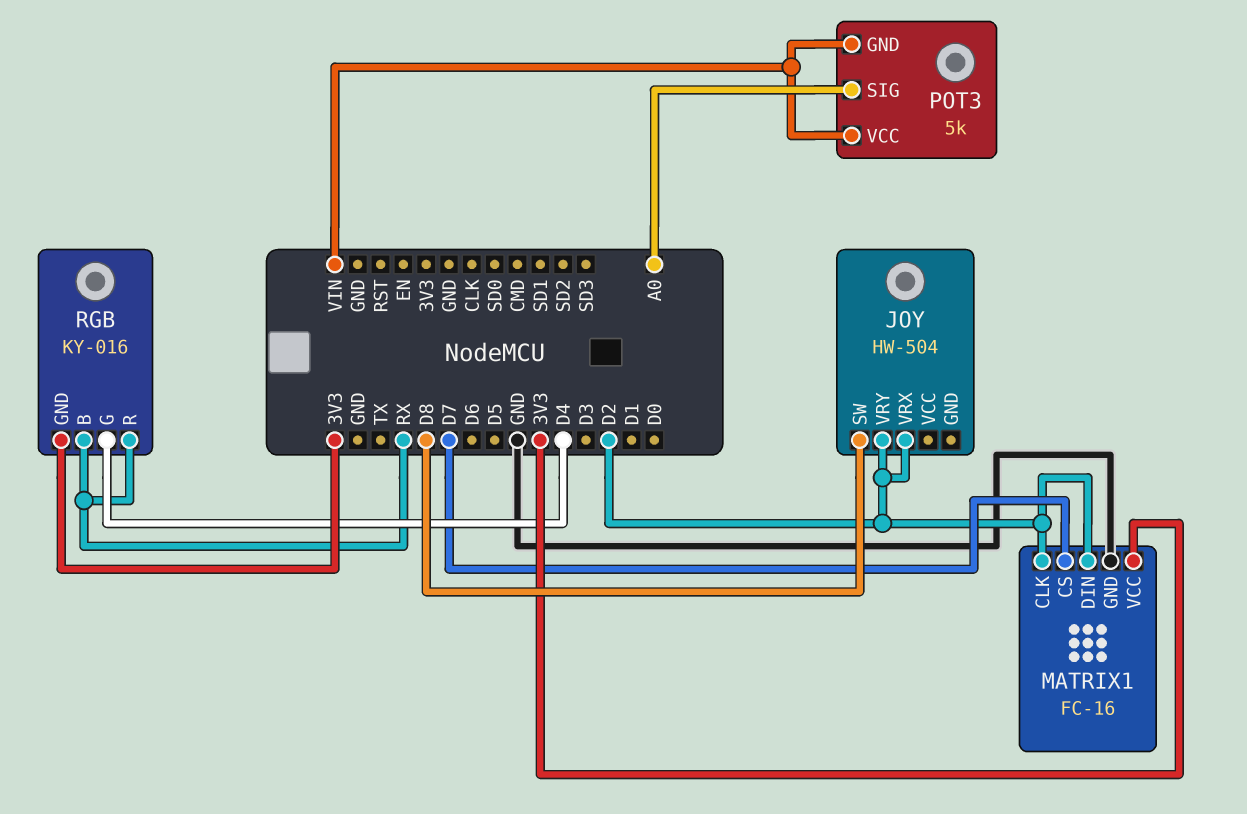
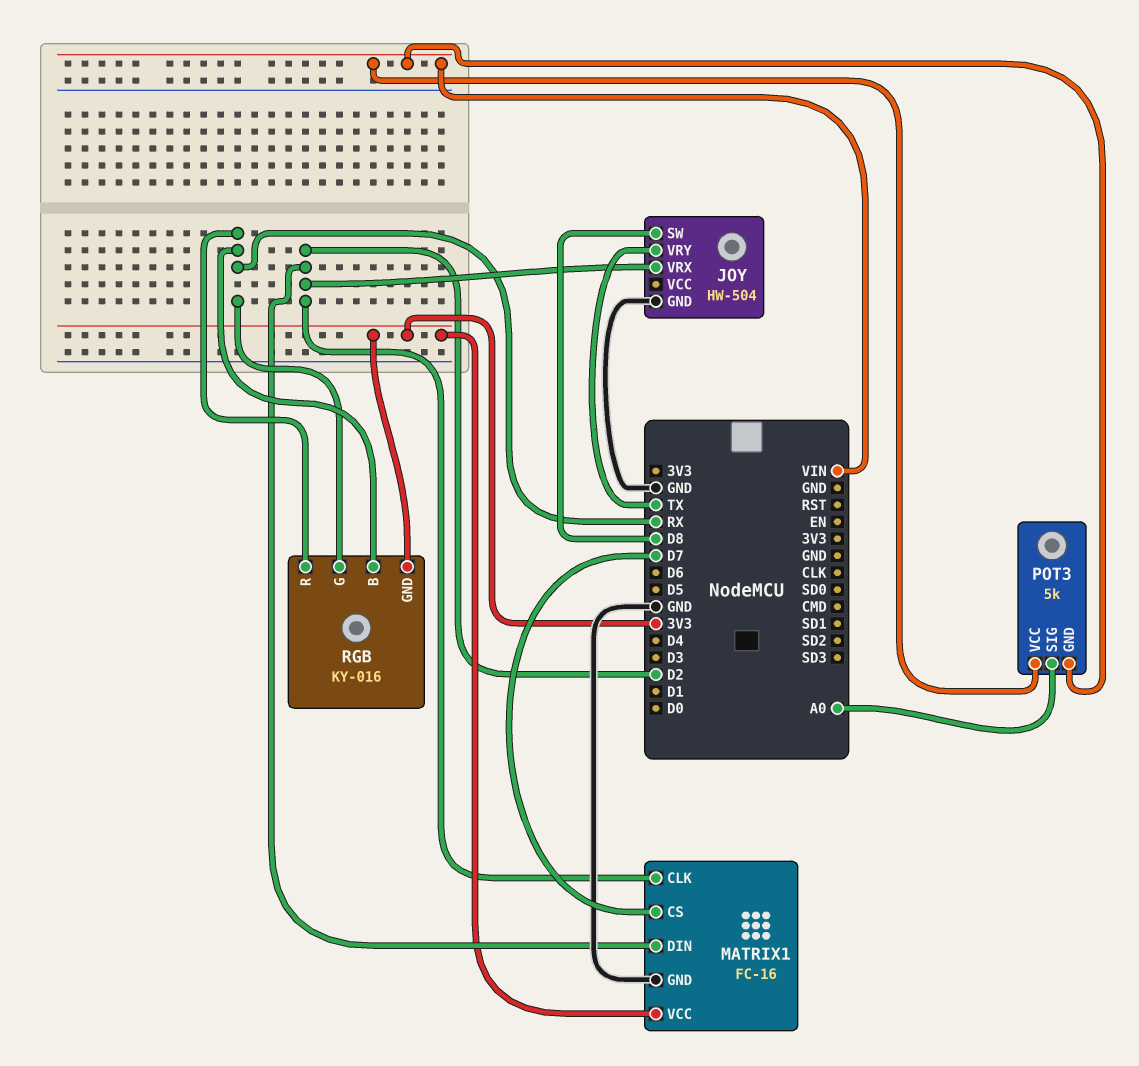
JOY pin GND: none -> GND
JOY pin VRY: D2 -> TX
RGB pin G: D4 -> RX

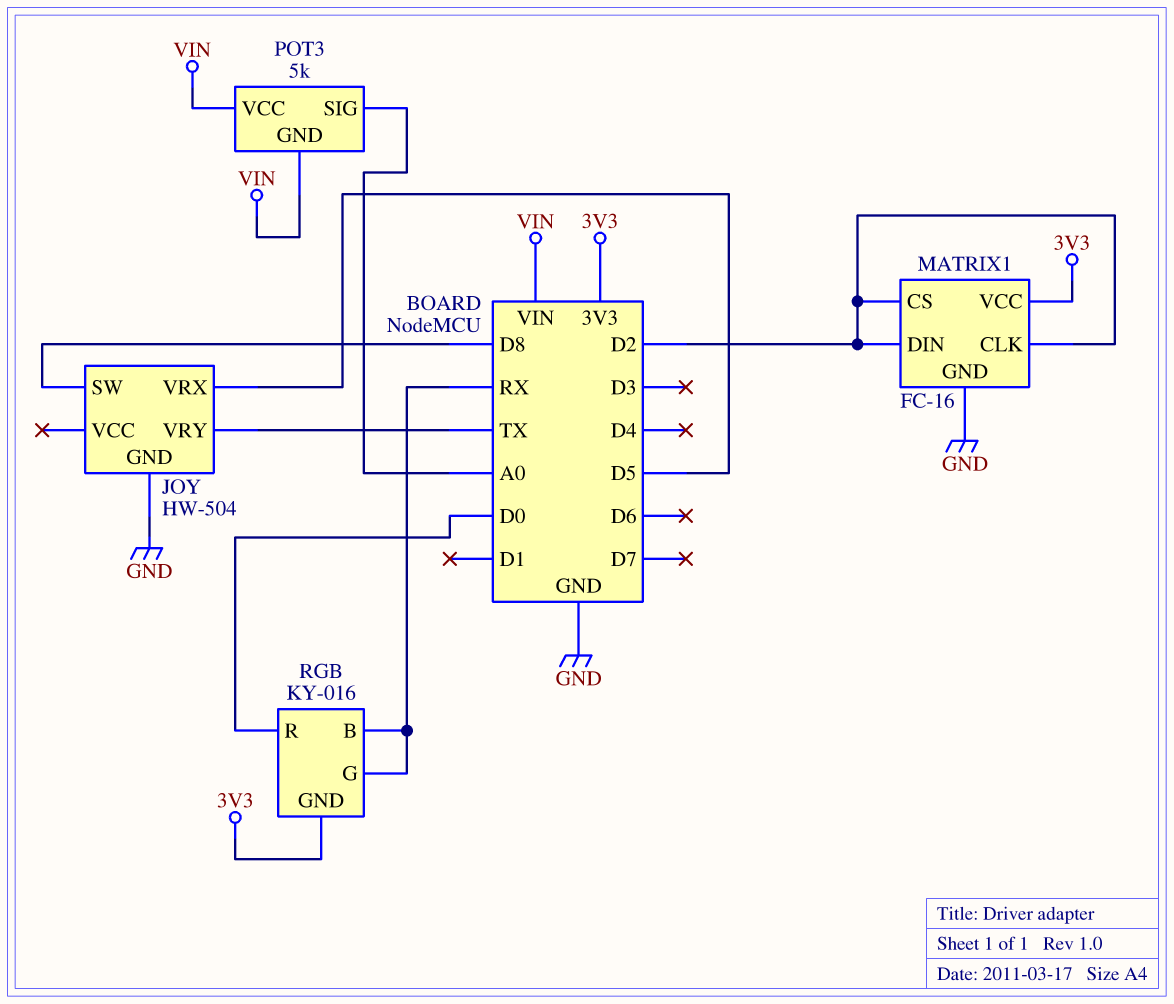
JOY pin VRX: D2 -> D5
MATRIX1 pin CS: D7 -> D2
RGB pin R: RX -> D0

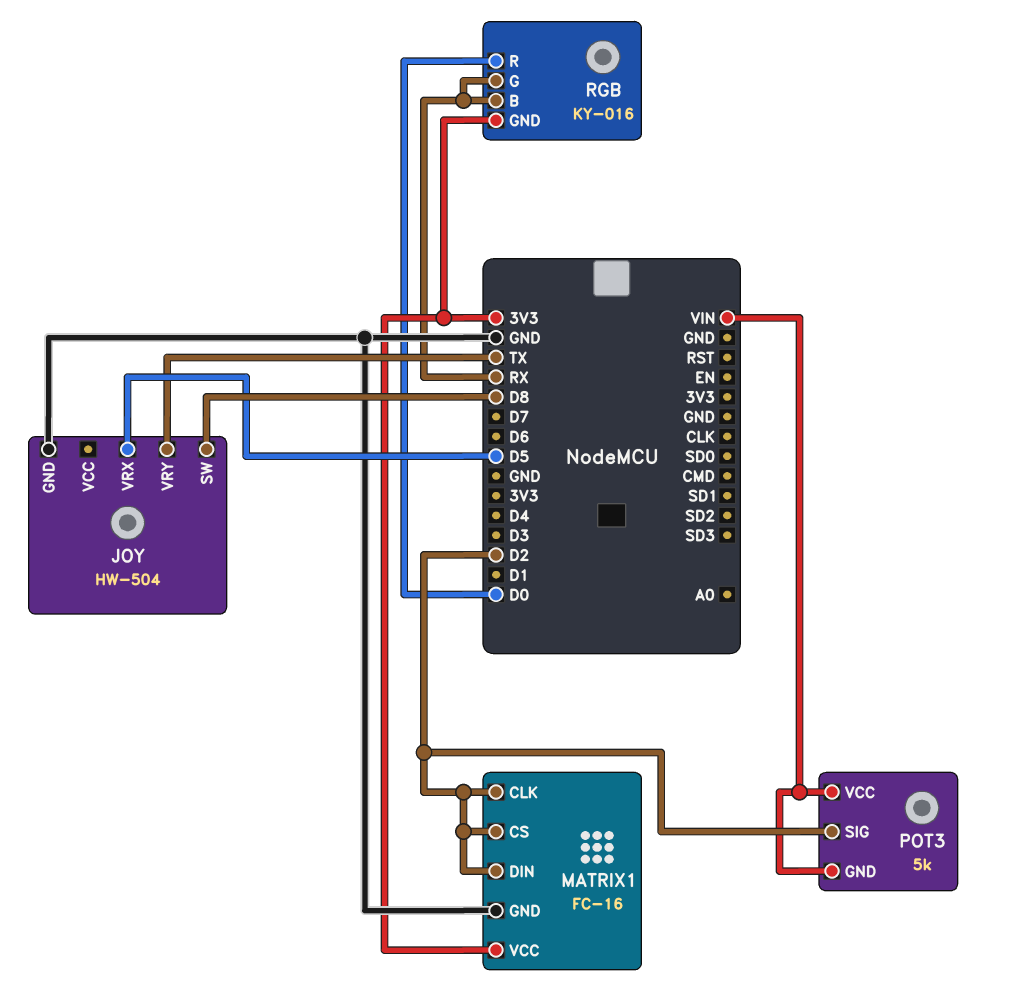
POT3 pin SIG: A0 -> D2

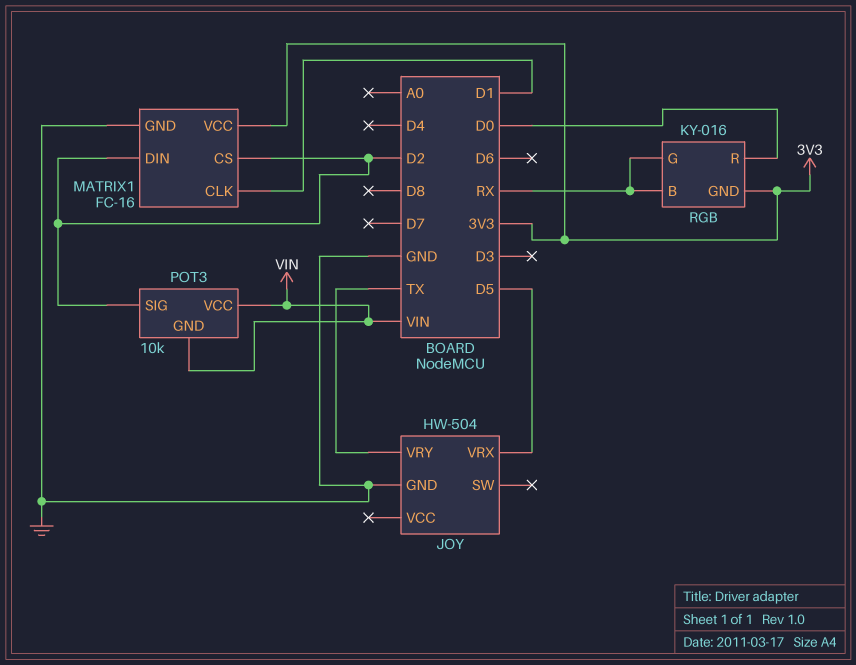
JOY pin SW: D8 -> none
MATRIX1 pin CLK: D2 -> D1
POT3: 5k -> 10k

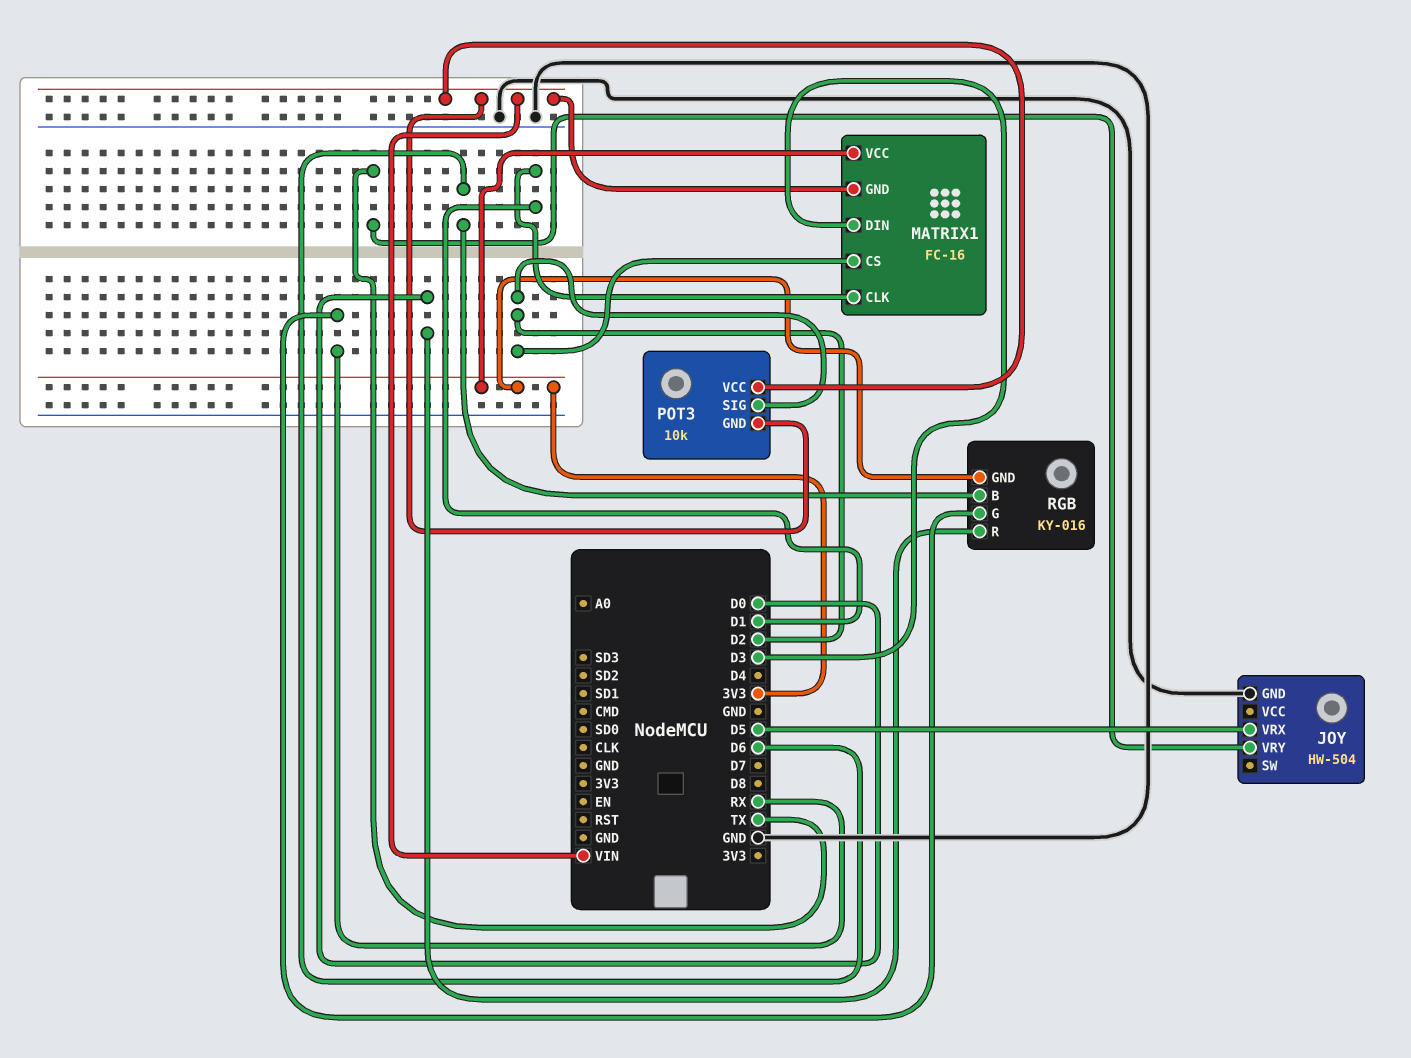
MATRIX1 pin DIN: D2 -> D3
MATRIX1 pin GND: GND -> VIN
RGB pin B: RX -> D6

